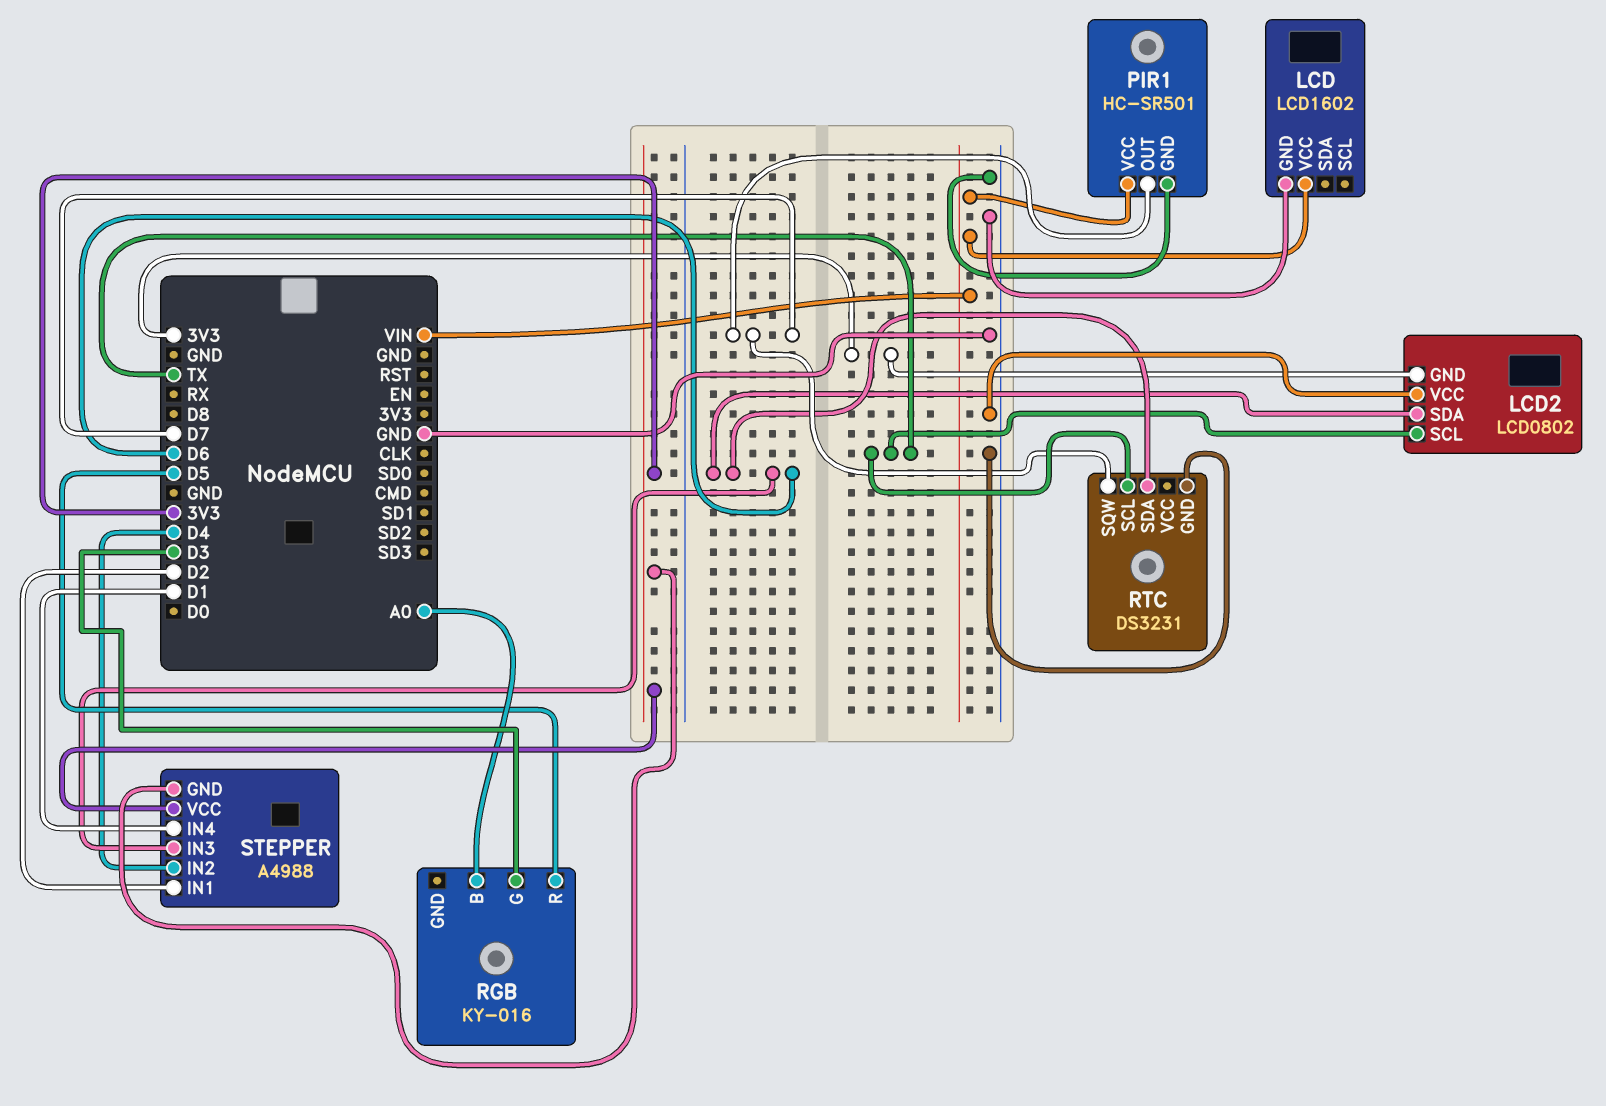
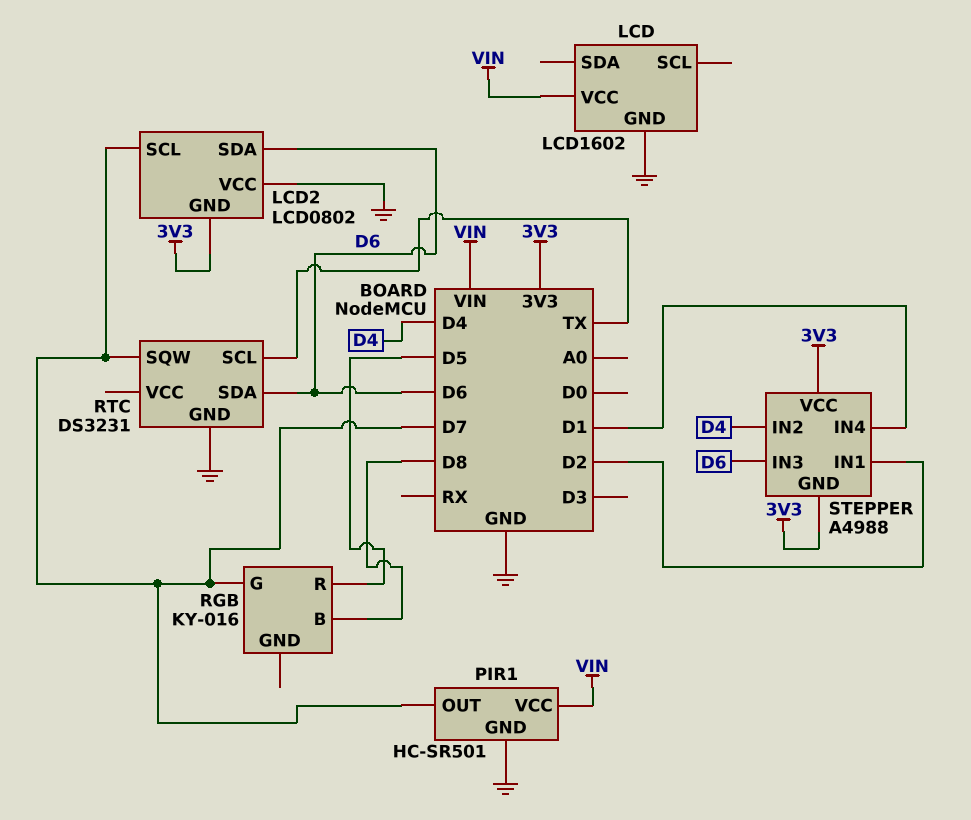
LCD2 pin SCL: TX -> D7
RGB pin B: A0 -> D8
RGB pin G: D3 -> D7

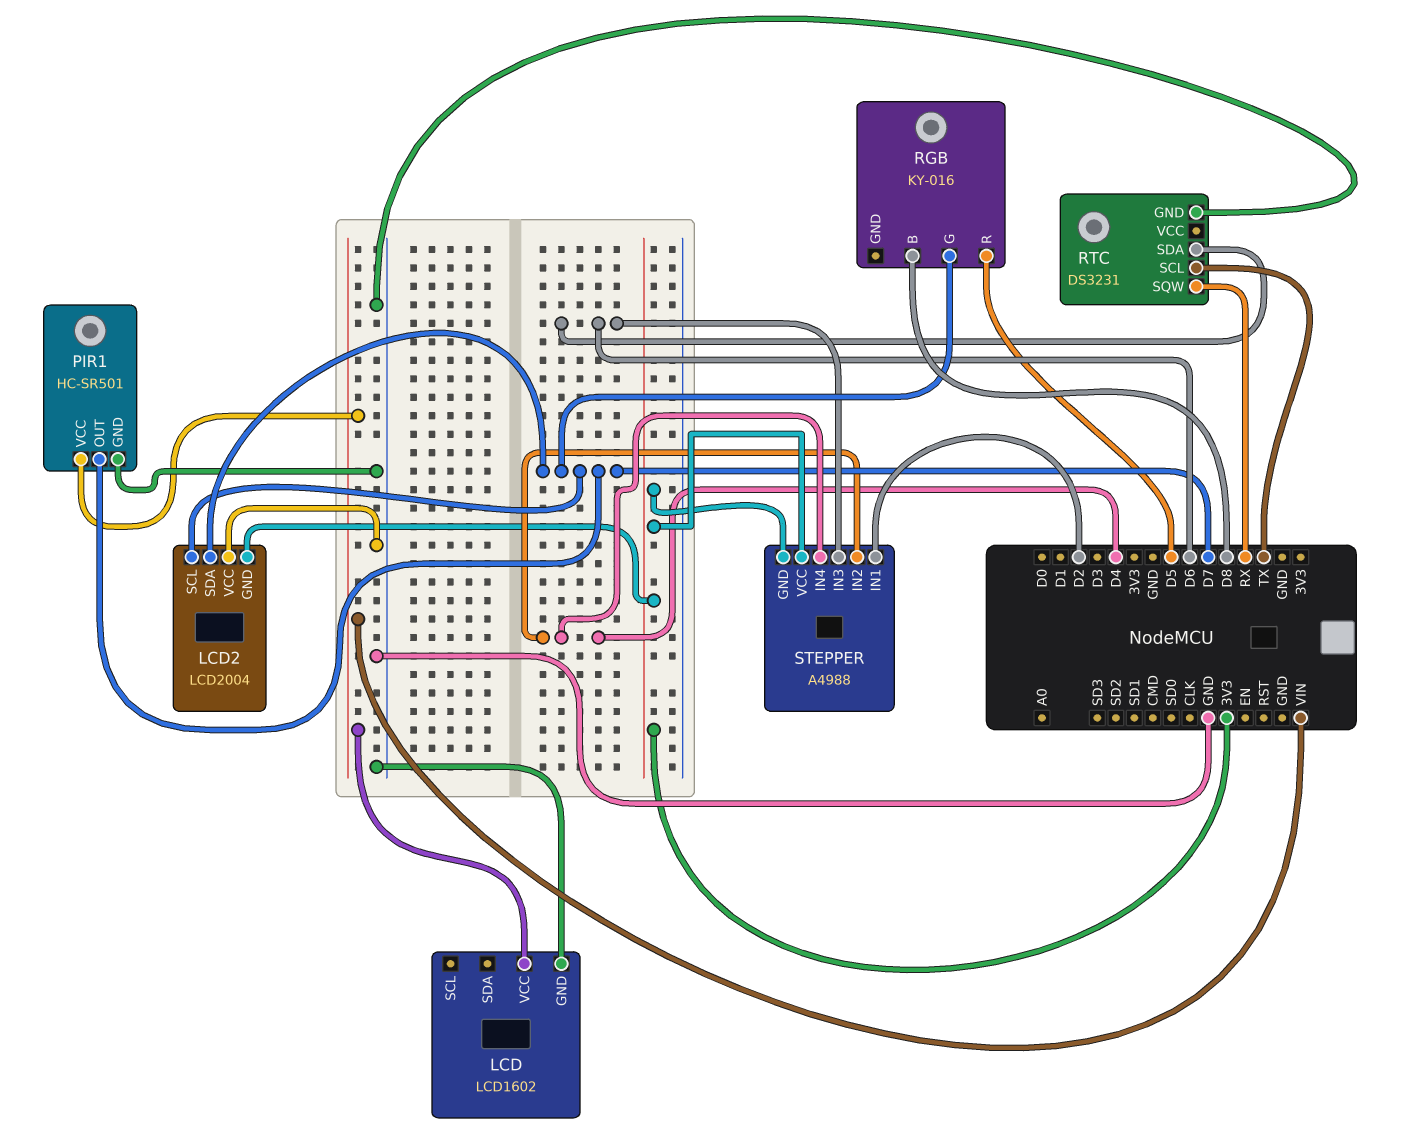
LCD2: LCD0802 -> LCD2004
LCD2 pin SDA: D6 -> D7
RTC pin SQW: D7 -> RX
STEPPER pin IN4: D1 -> D4

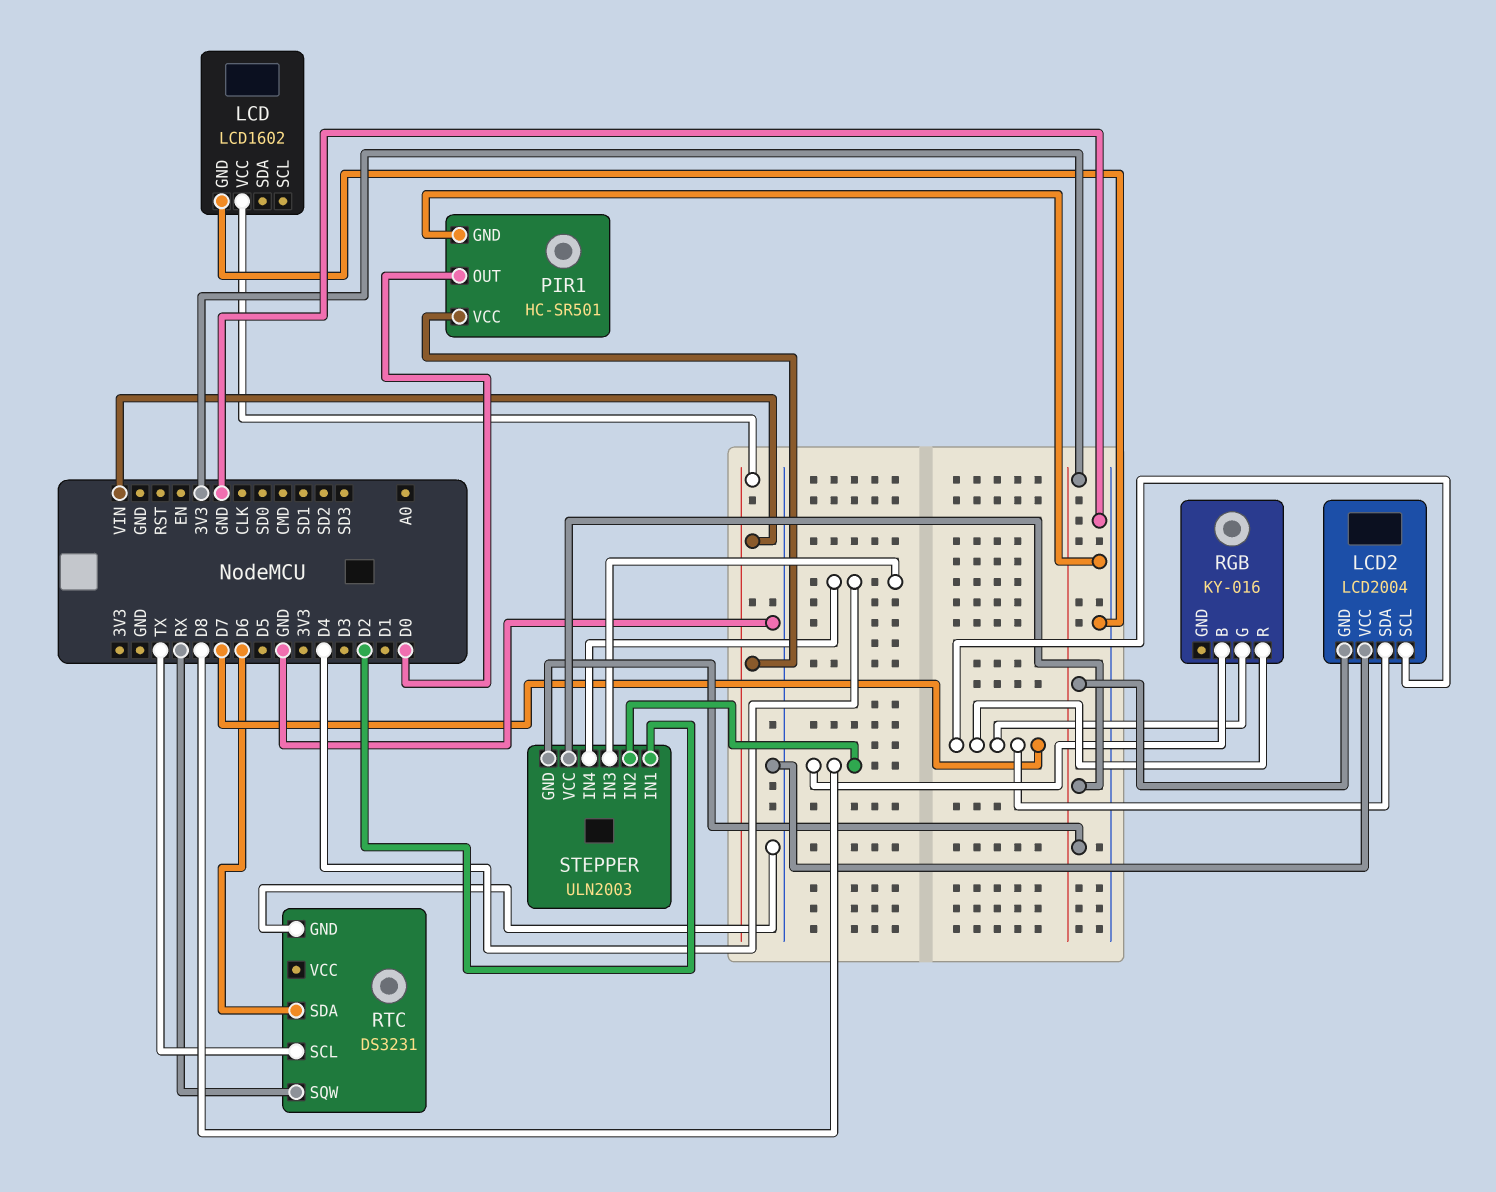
PIR1 pin OUT: D7 -> D0
RGB pin R: D5 -> D7
STEPPER: A4988 -> ULN2003
STEPPER pin IN2: D4 -> D8
STEPPER pin IN3: D6 -> D4

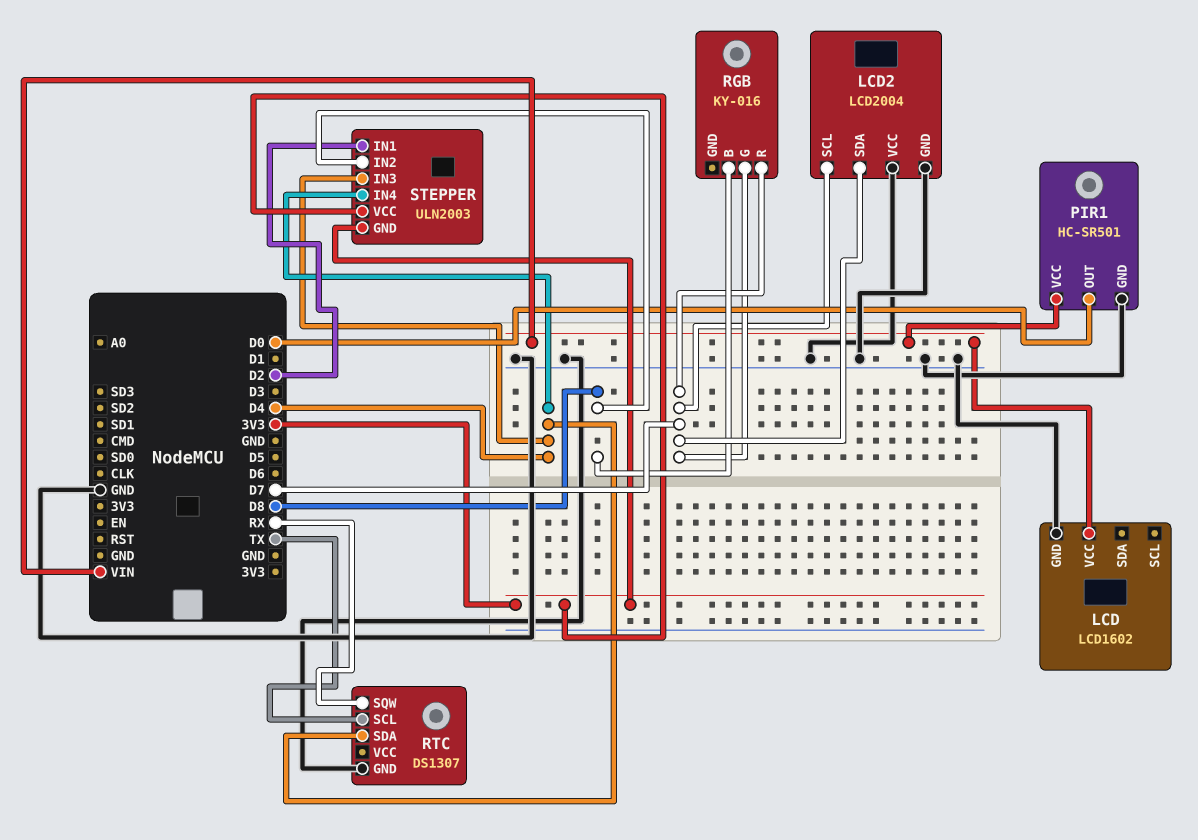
LCD2 pin GND: 3V3 -> GND
RTC: DS3231 -> DS1307
RTC pin SDA: D6 -> D4

